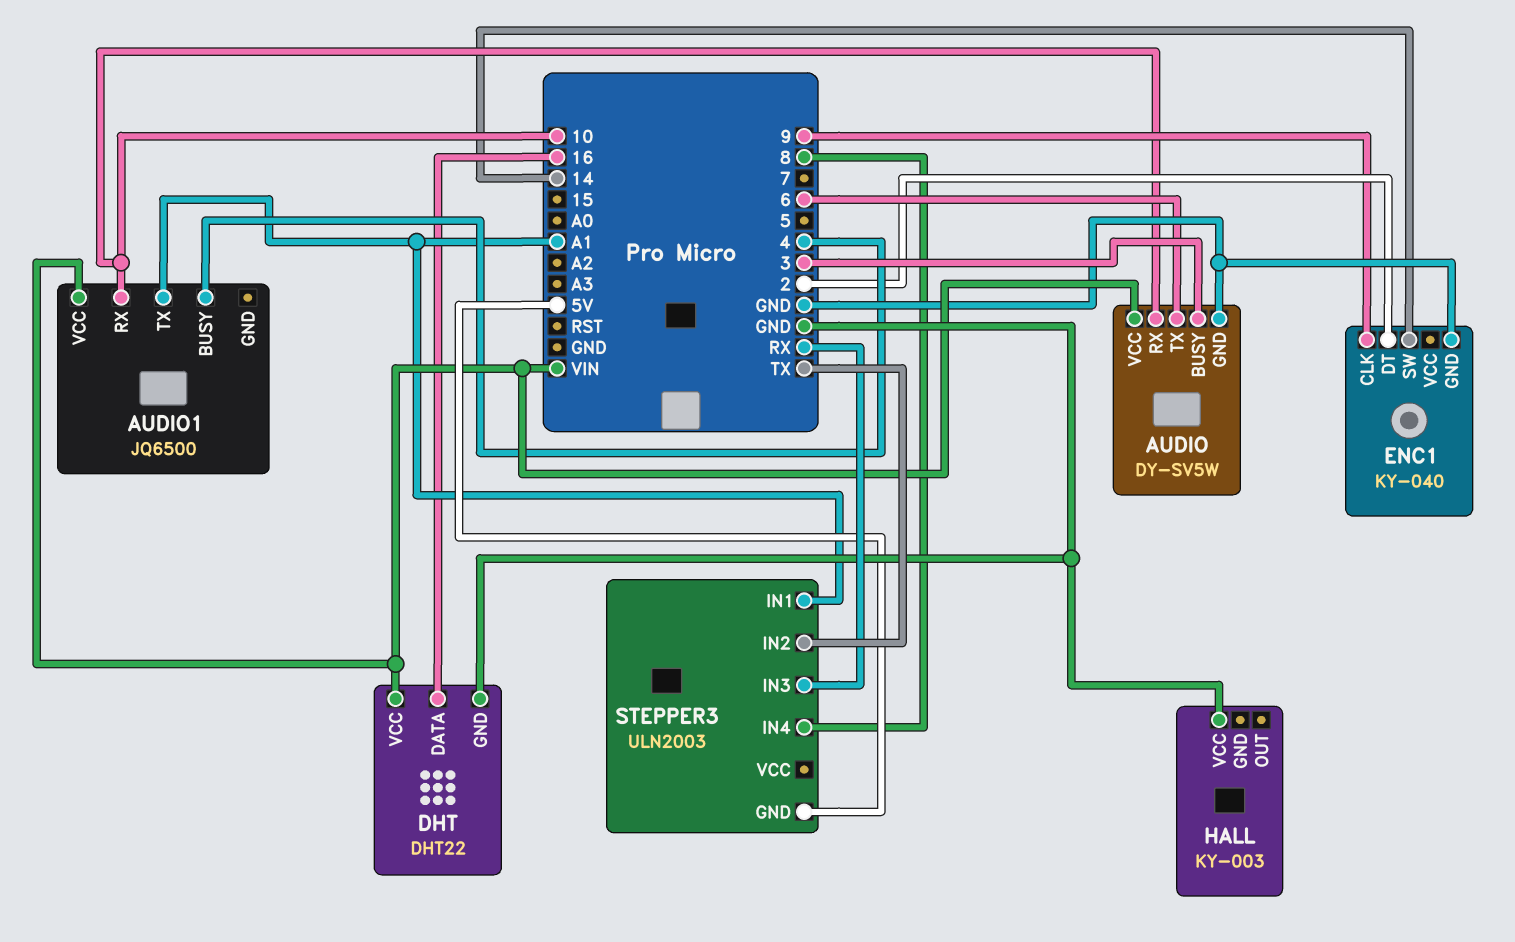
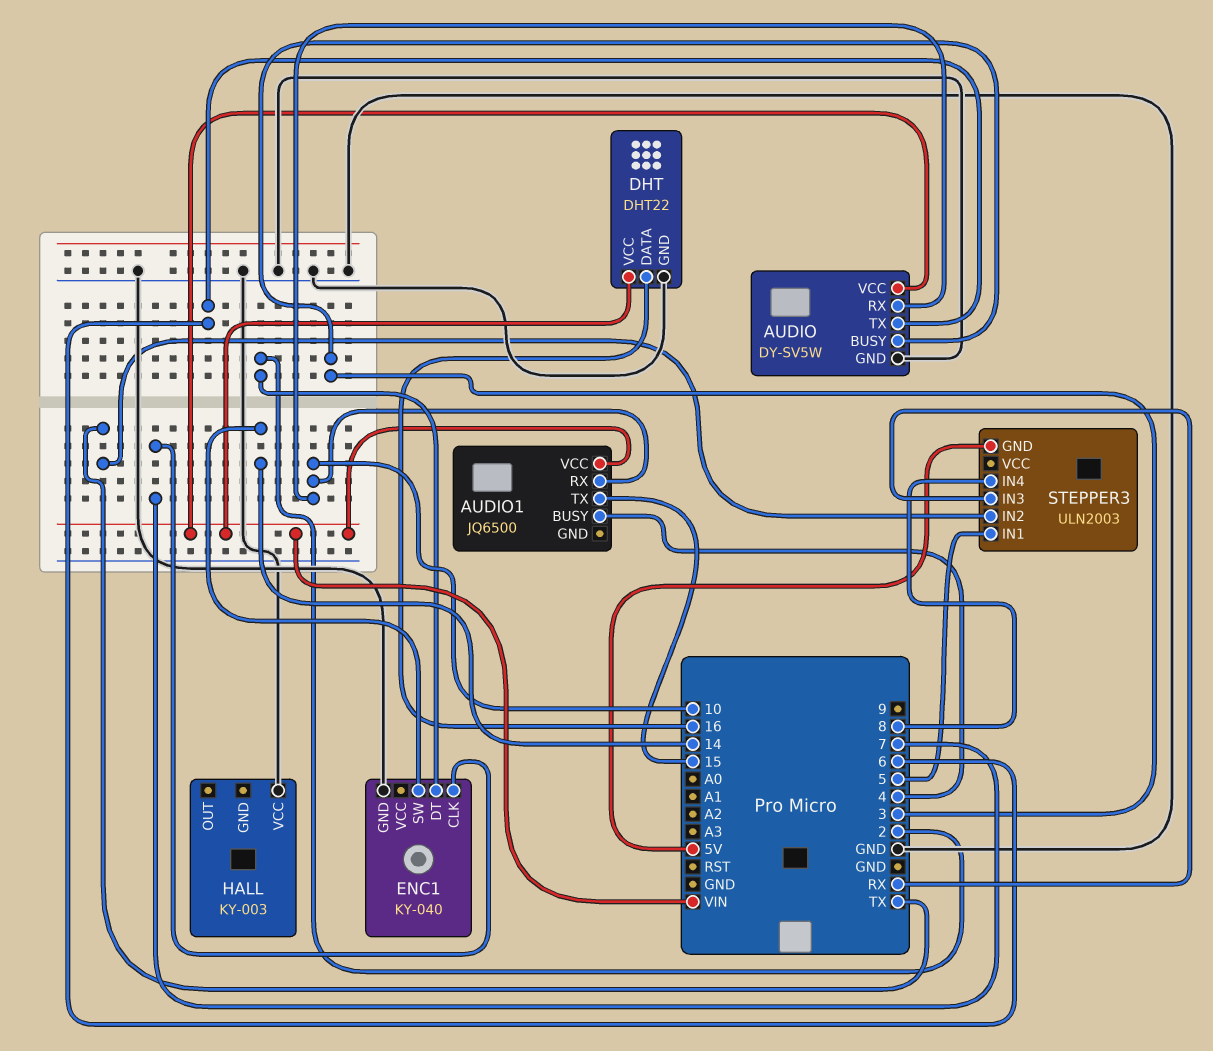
AUDIO1 pin TX: A1 -> 15
ENC1 pin CLK: 9 -> 7
STEPPER3 pin IN1: A1 -> 5

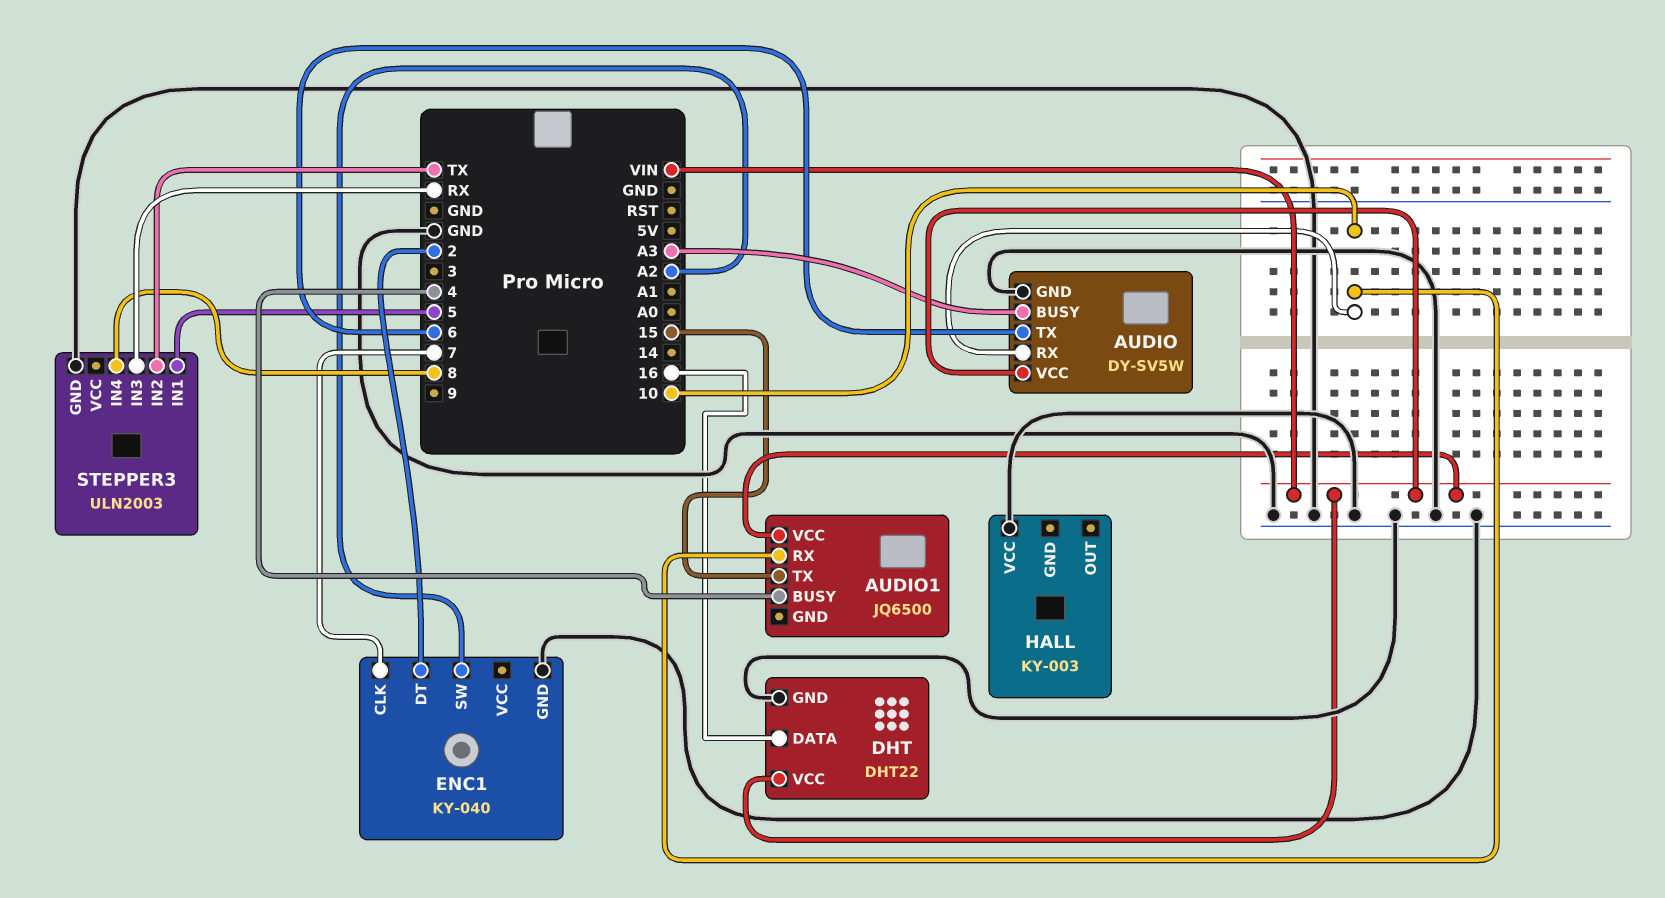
AUDIO pin BUSY: 3 -> A3
ENC1 pin SW: 14 -> A2
STEPPER3 pin GND: 5V -> GND

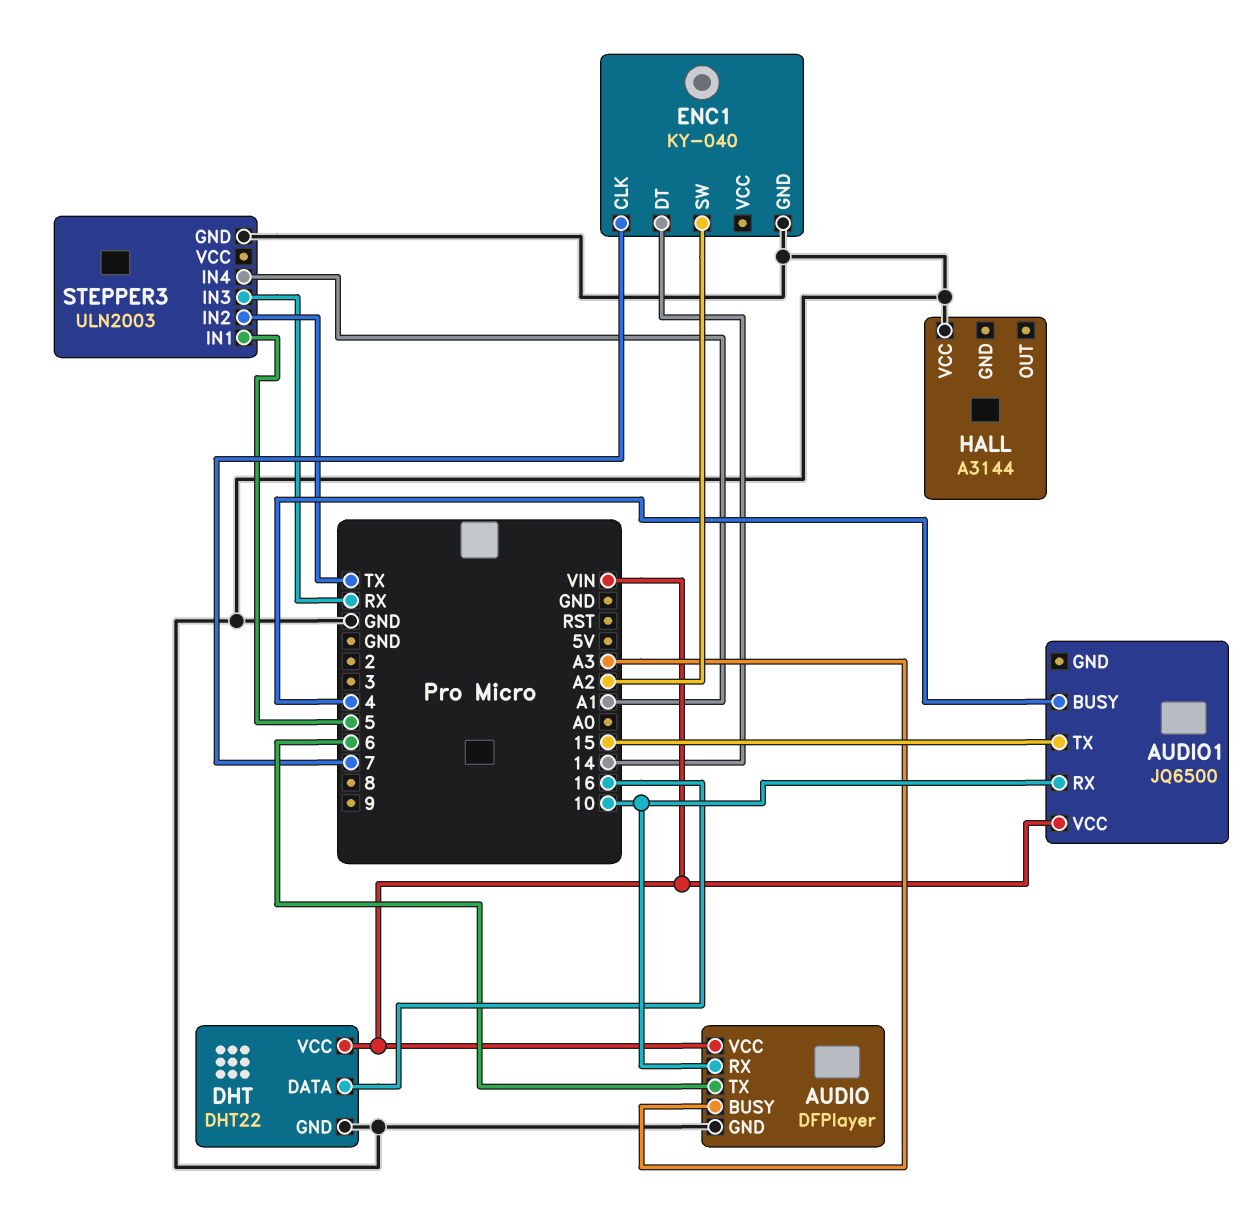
AUDIO: DY-SV5W -> DFPlayer
ENC1 pin DT: 2 -> 14
HALL: KY-003 -> A3144
STEPPER3 pin IN4: 8 -> A1

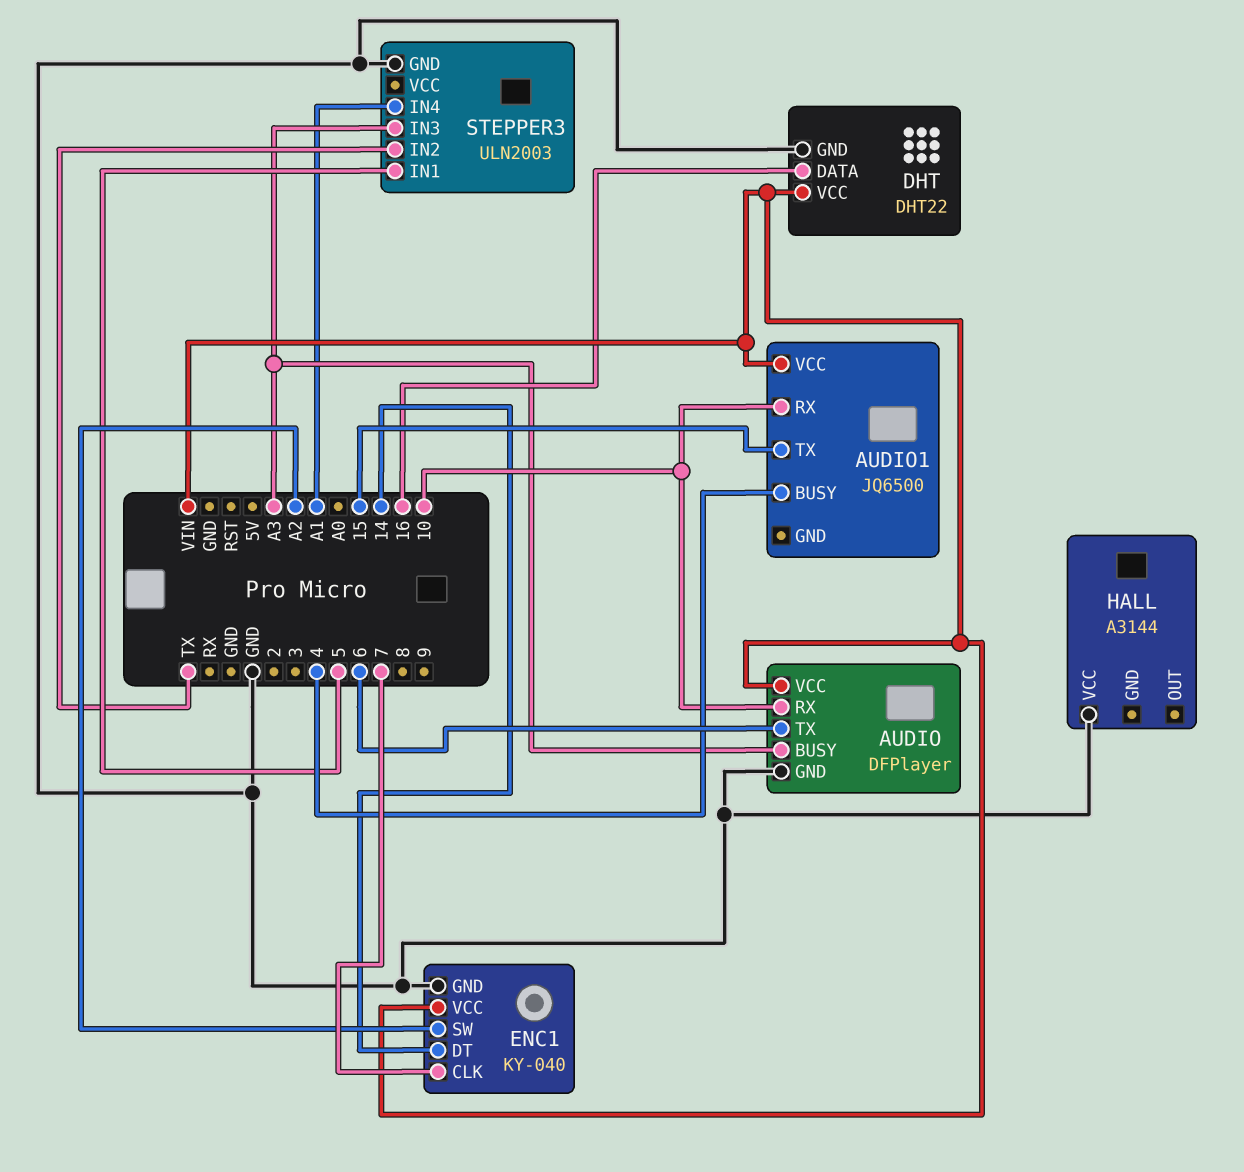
ENC1 pin VCC: none -> VIN
STEPPER3 pin IN3: RX -> A3

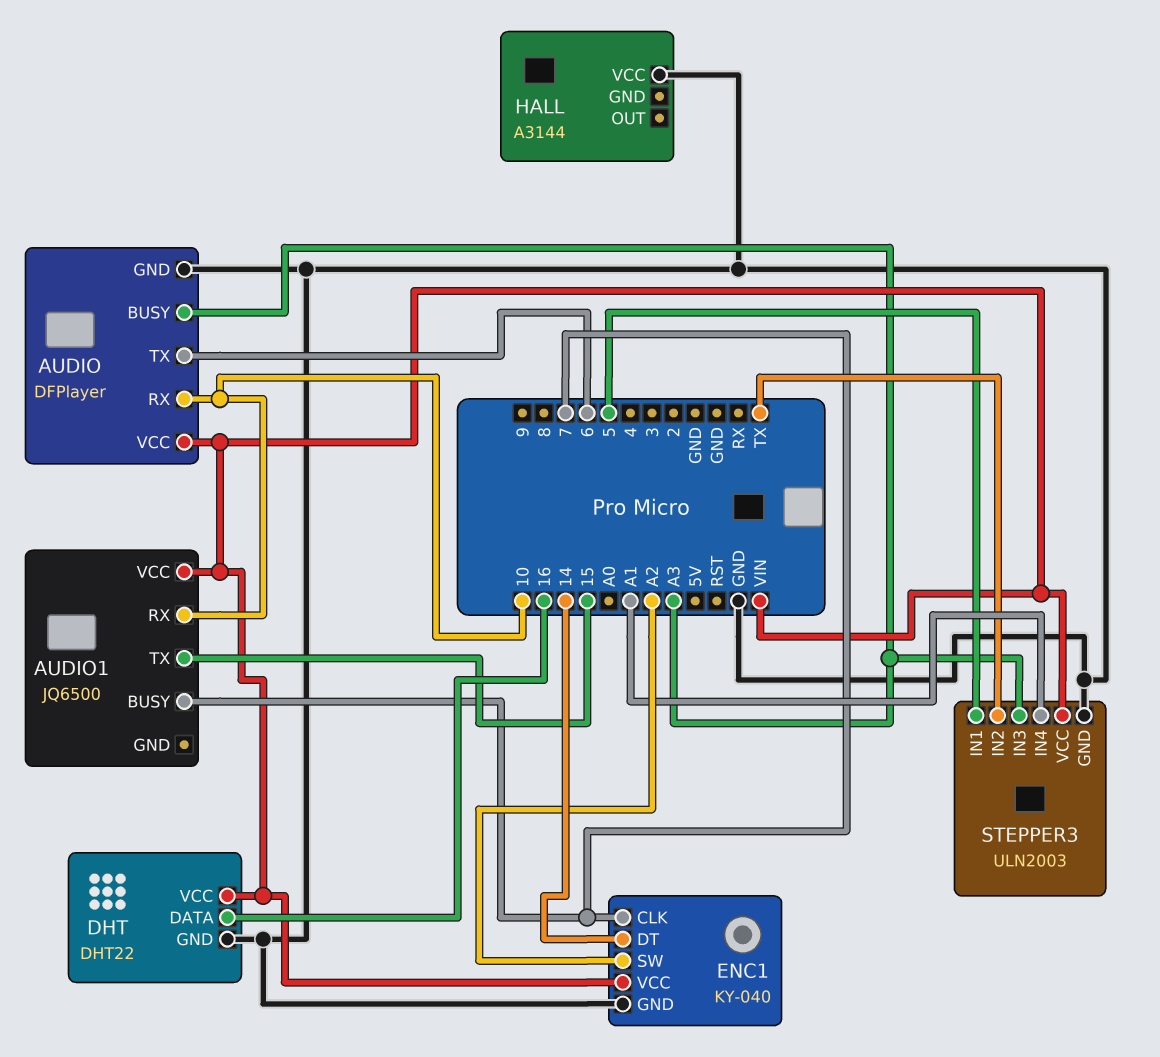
AUDIO1 pin BUSY: 4 -> 7
STEPPER3 pin VCC: none -> VIN

